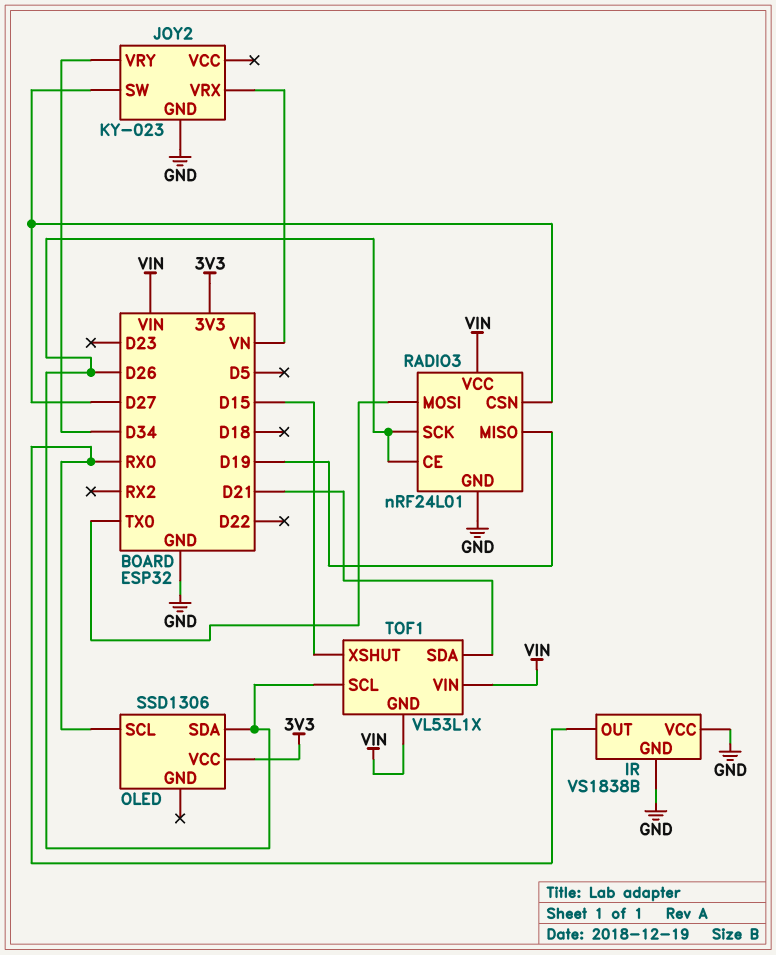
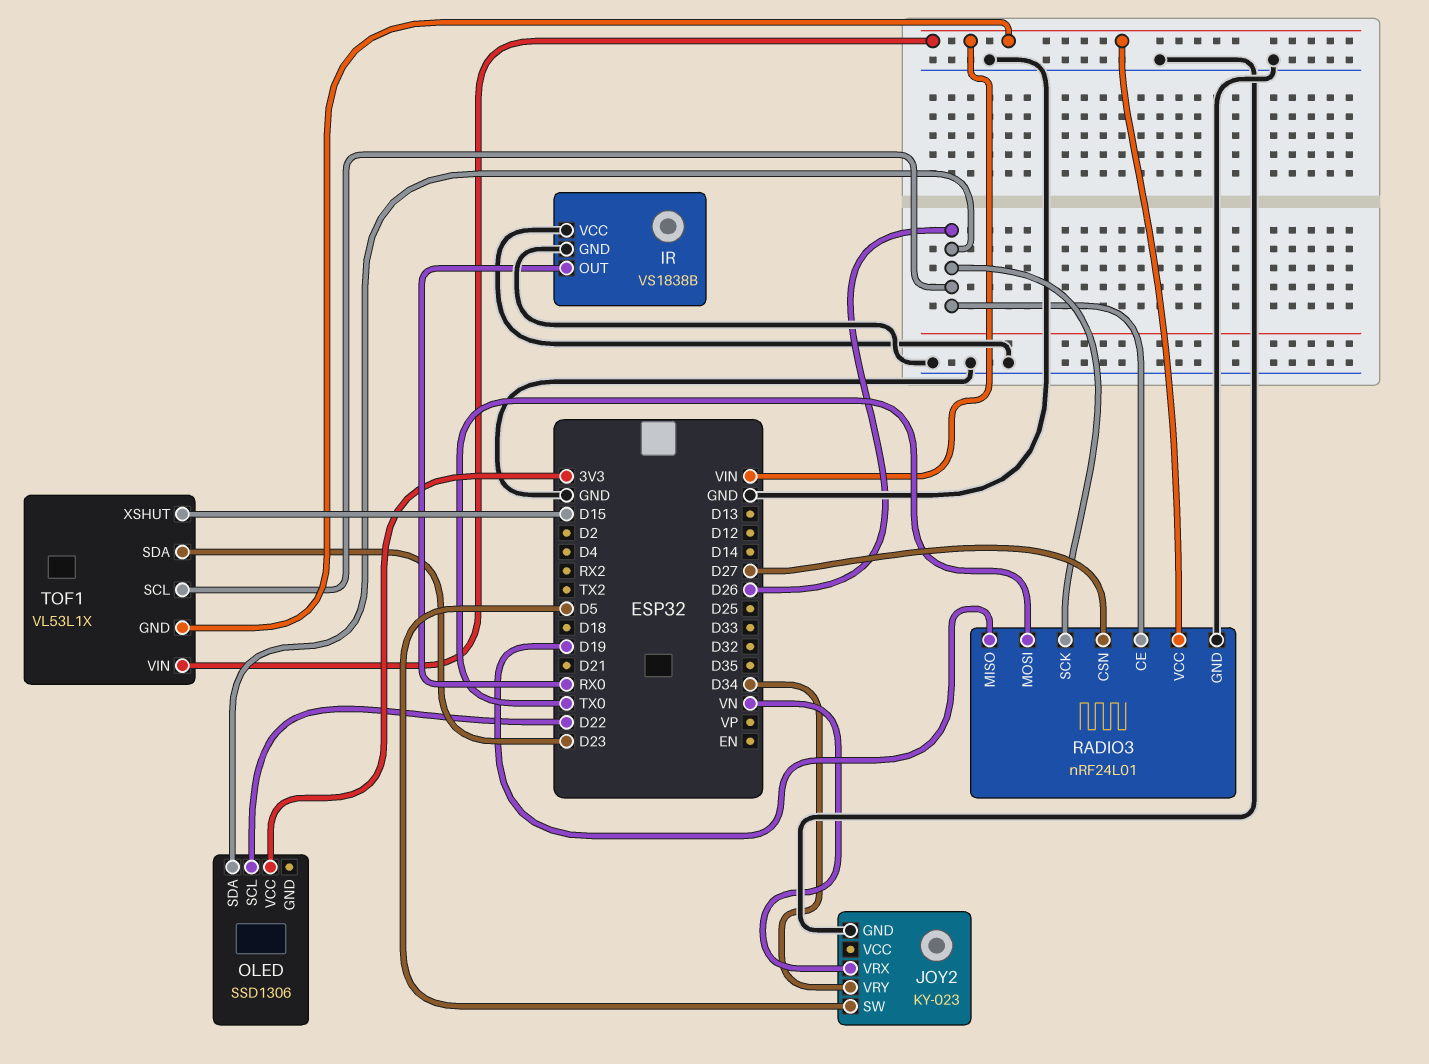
JOY2 pin SW: D27 -> D5
OLED pin SCL: RX0 -> D22
TOF1 pin SDA: D21 -> D23

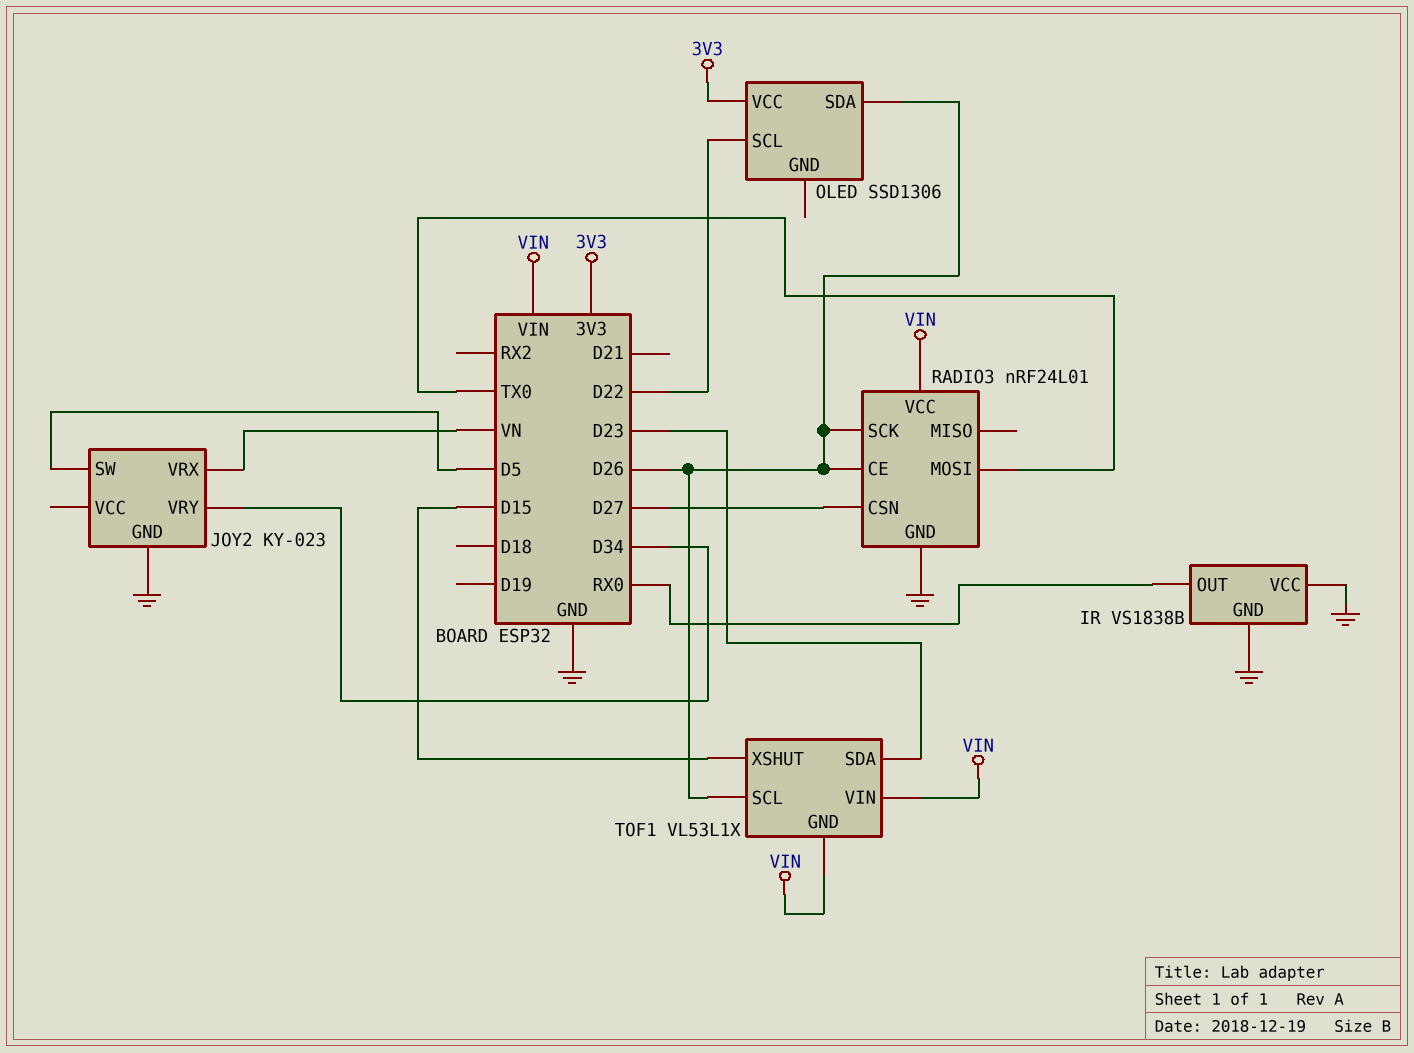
RADIO3 pin MISO: D19 -> none

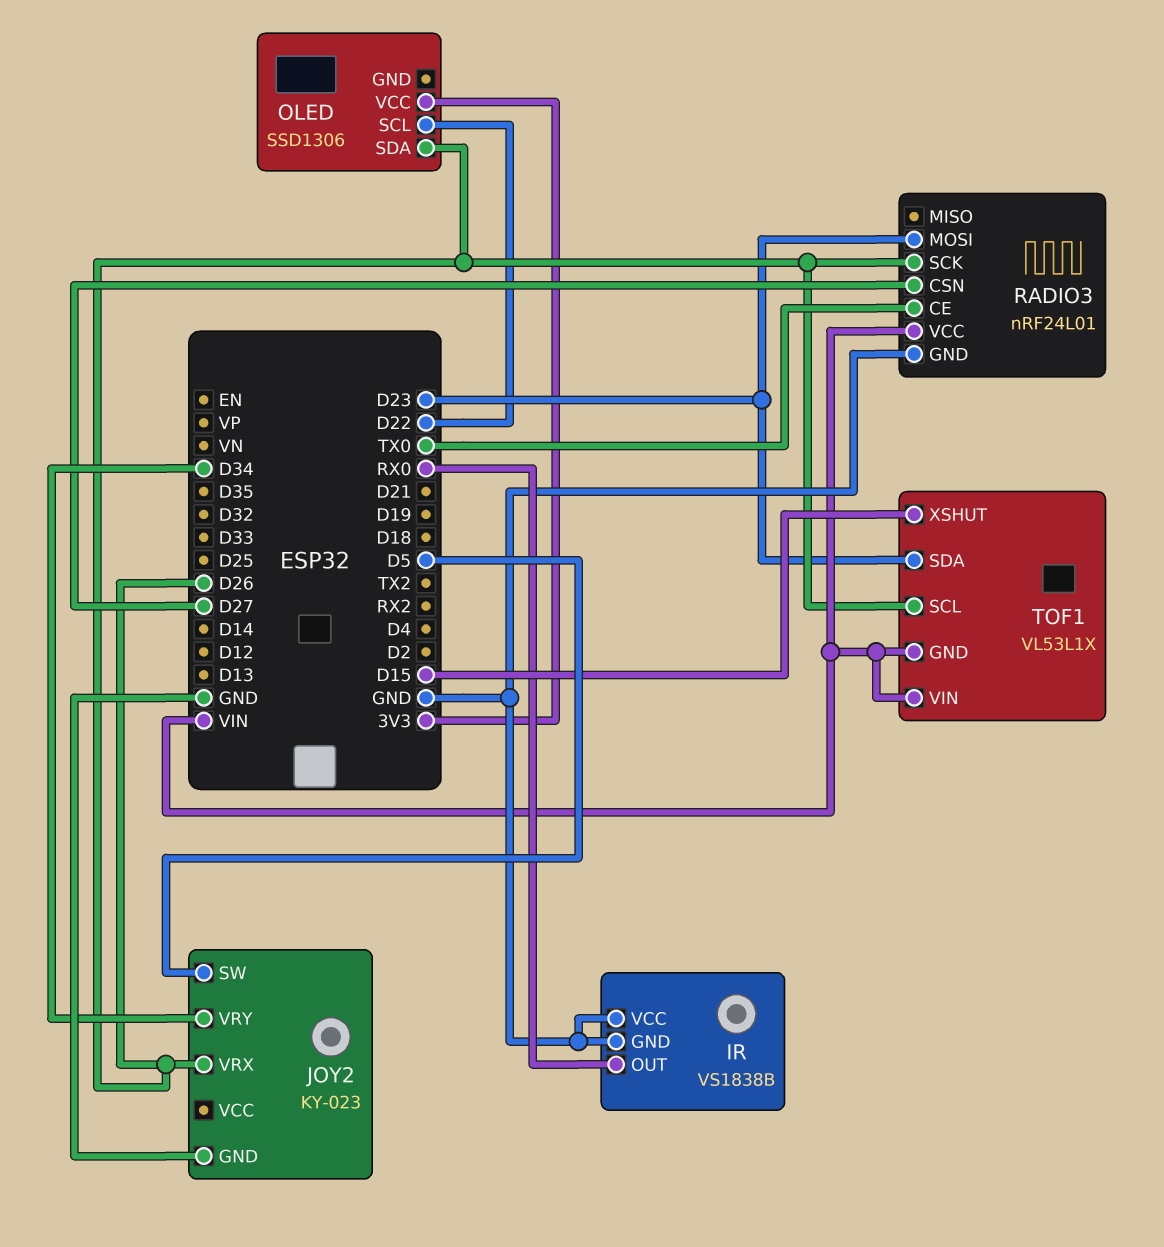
JOY2 pin VRX: VN -> D26
RADIO3 pin CE: D26 -> TX0
RADIO3 pin MOSI: TX0 -> D23

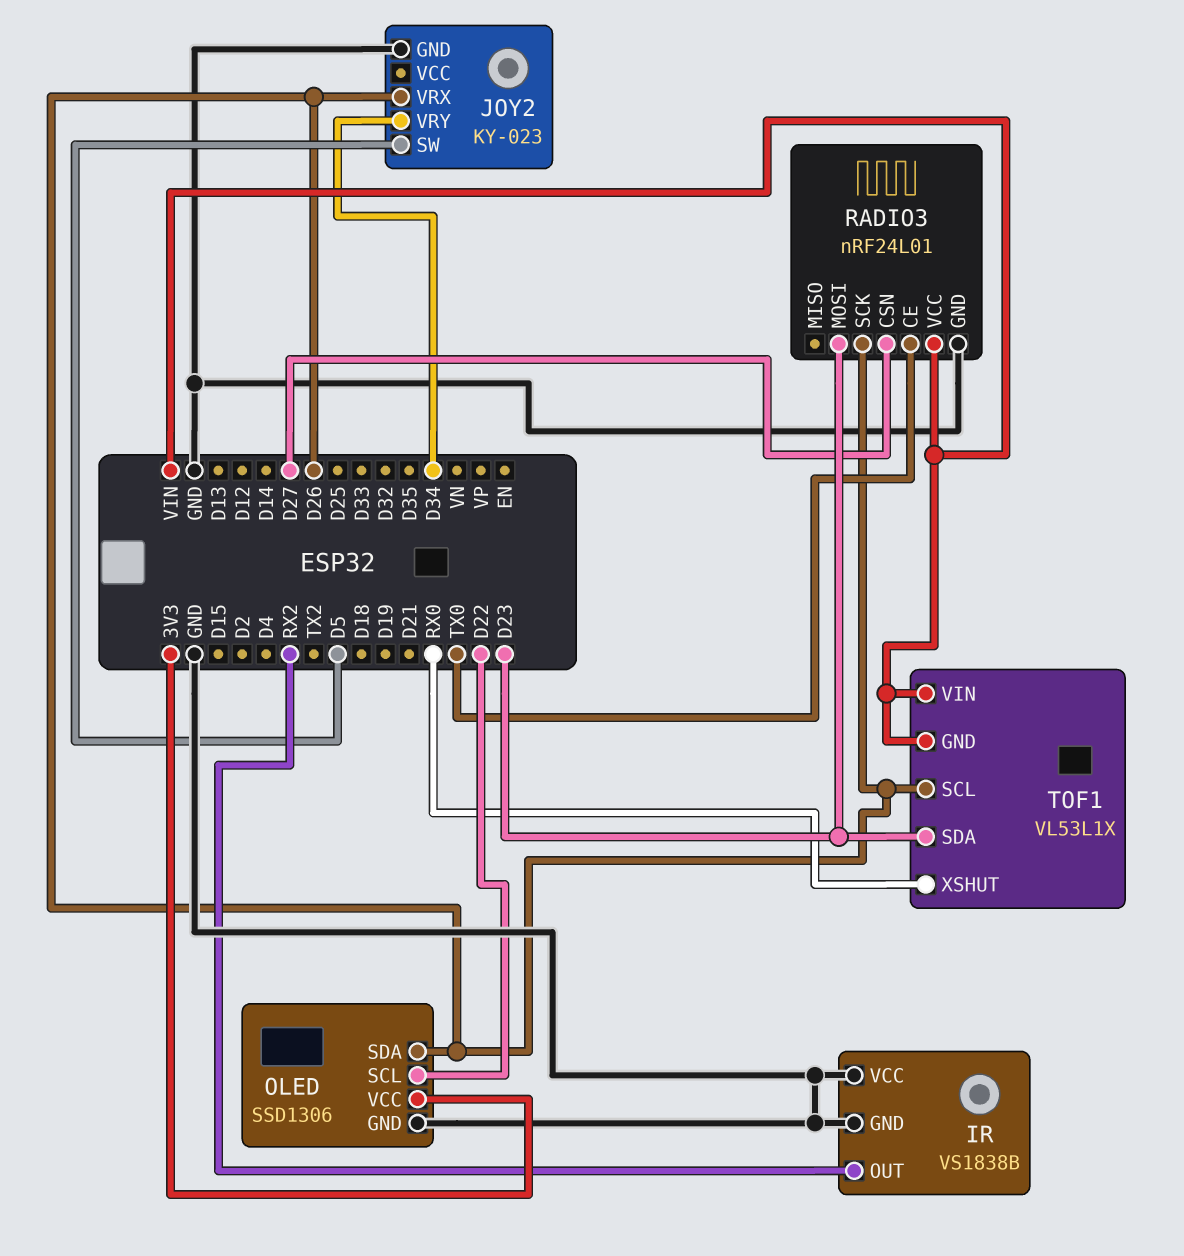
IR pin OUT: RX0 -> RX2
OLED pin GND: none -> GND
TOF1 pin XSHUT: D15 -> RX0

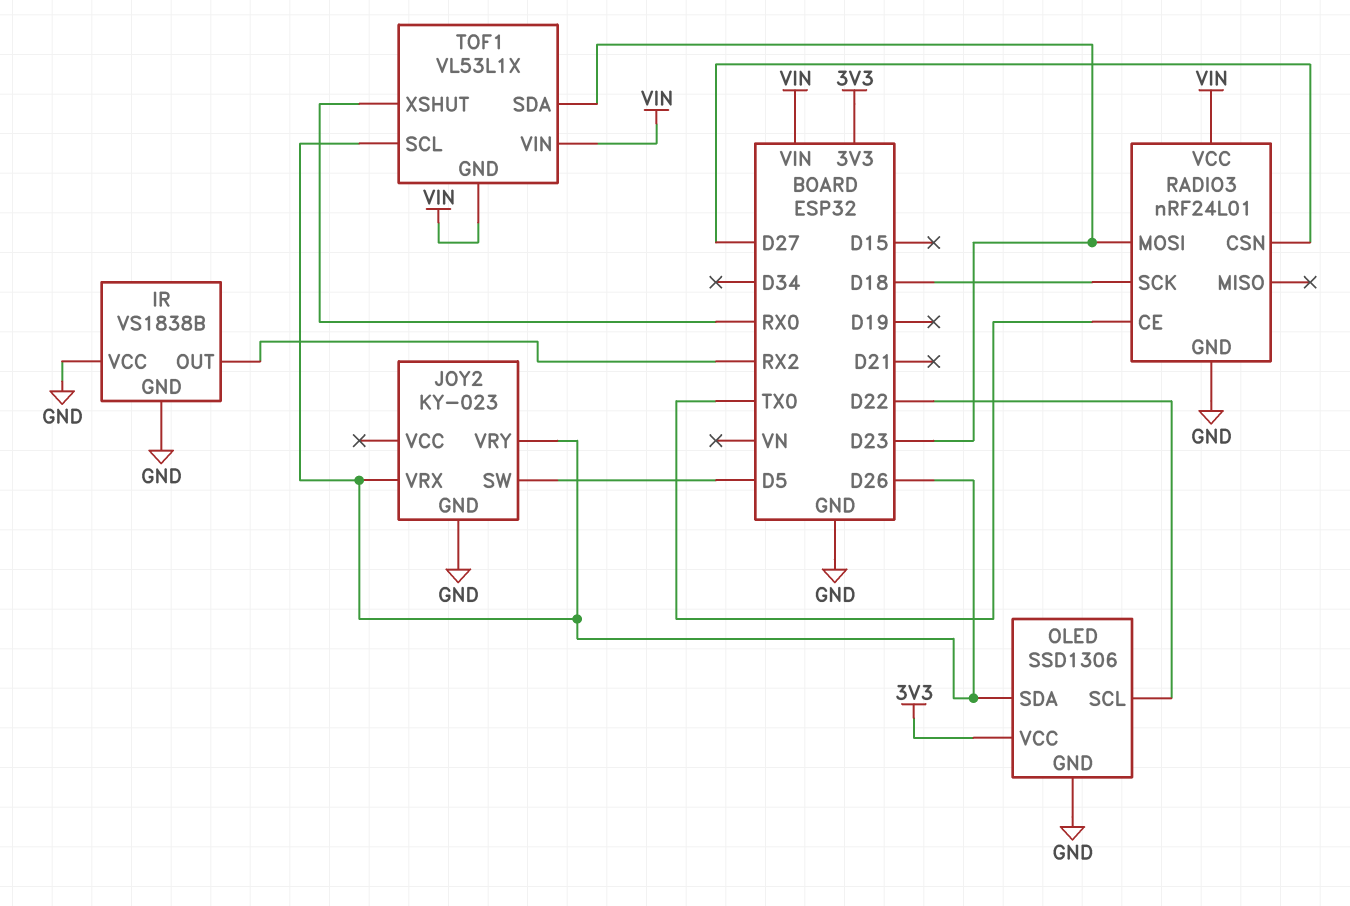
JOY2 pin VRY: D34 -> D26
RADIO3 pin SCK: D26 -> D18

